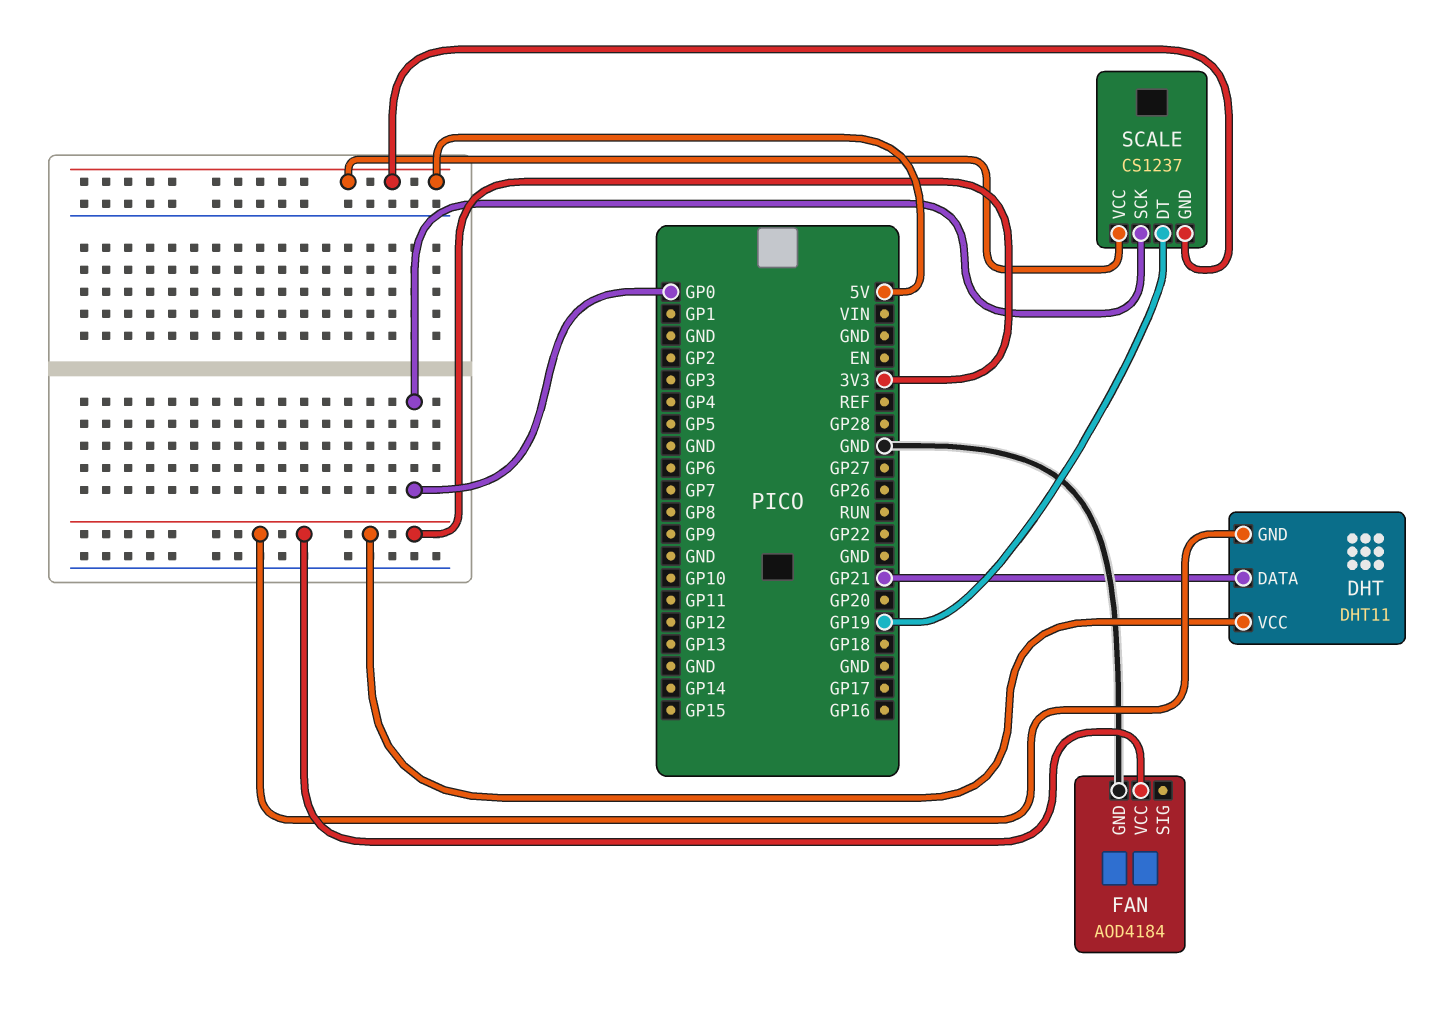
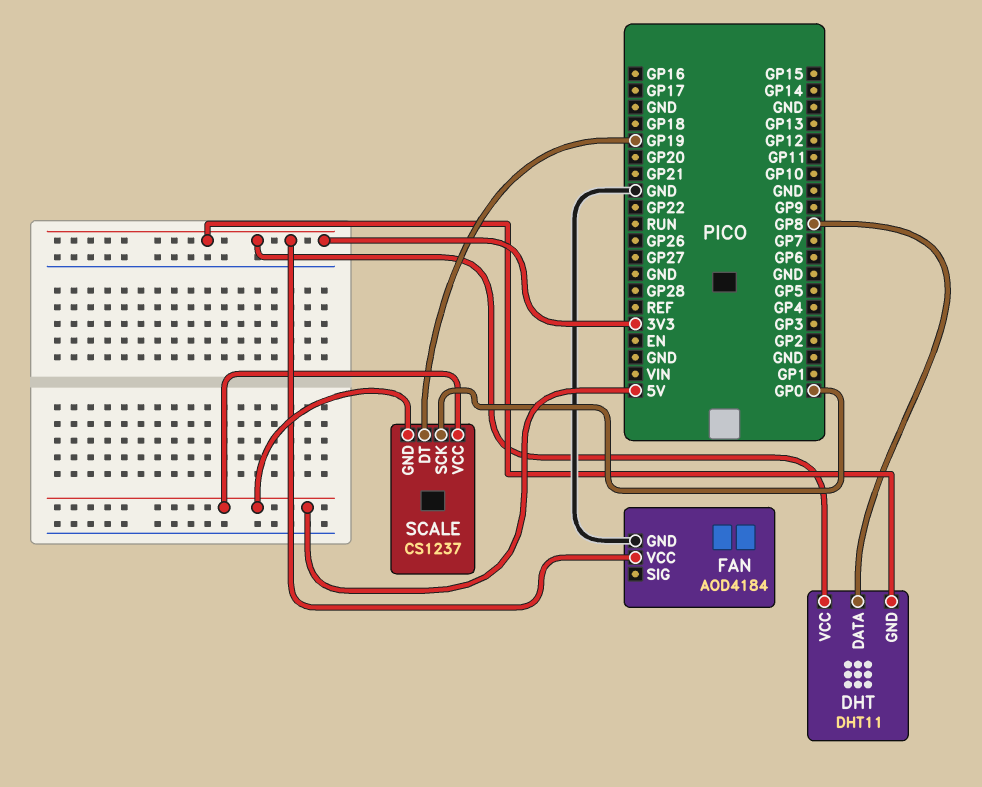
DHT pin DATA: GP21 -> GP8

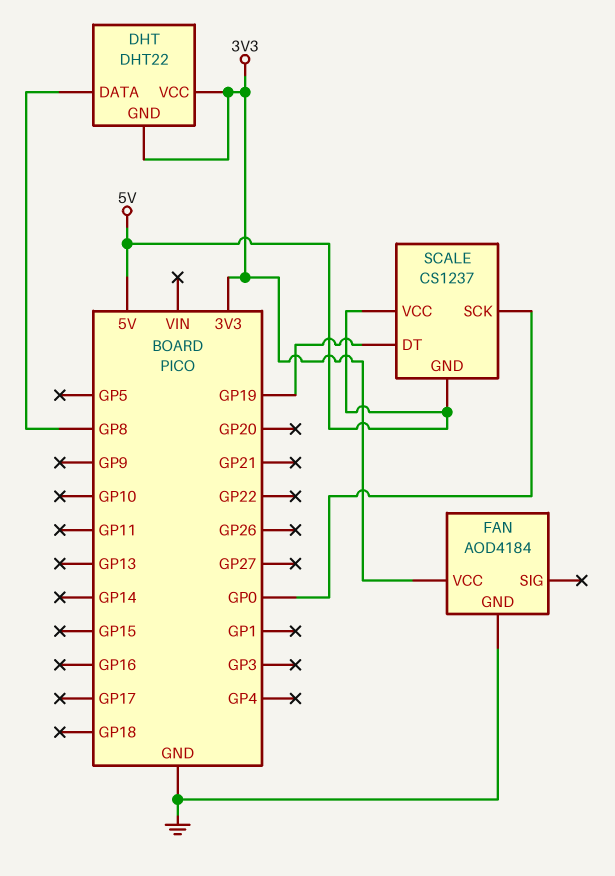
DHT: DHT11 -> DHT22

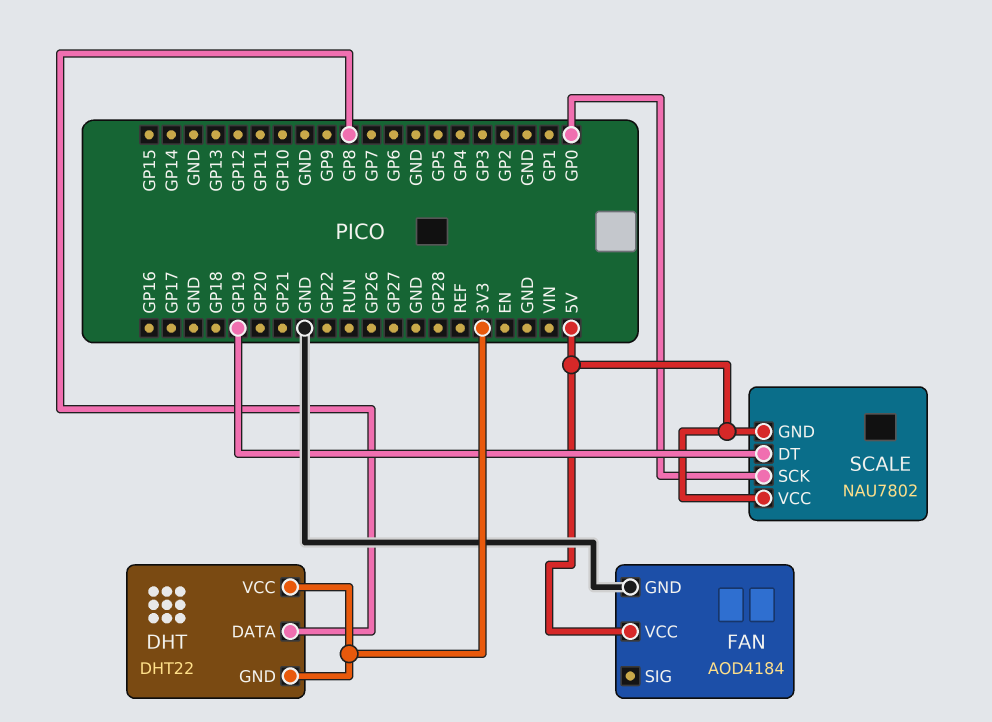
FAN pin VCC: 3V3 -> 5V
SCALE: CS1237 -> NAU7802

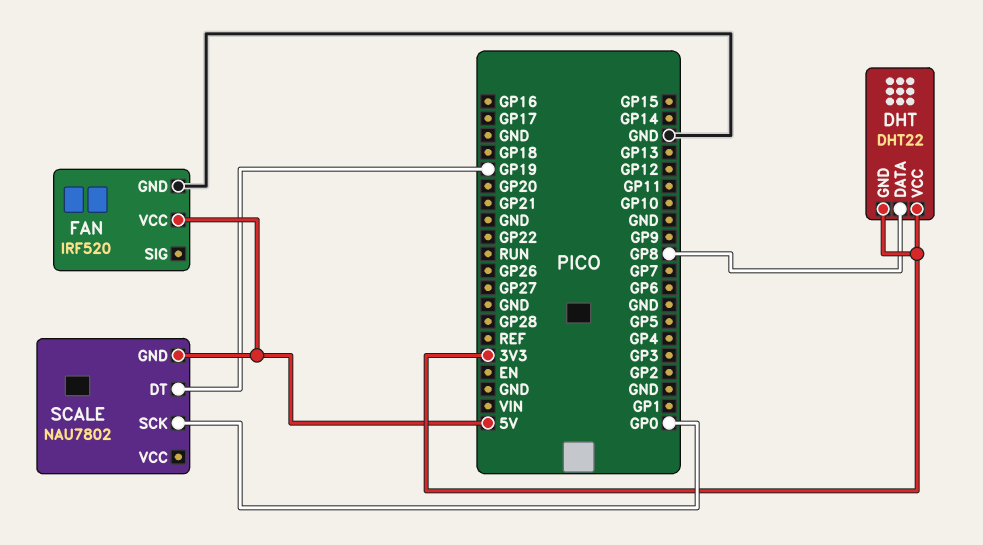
FAN: AOD4184 -> IRF520
SCALE pin VCC: 5V -> none

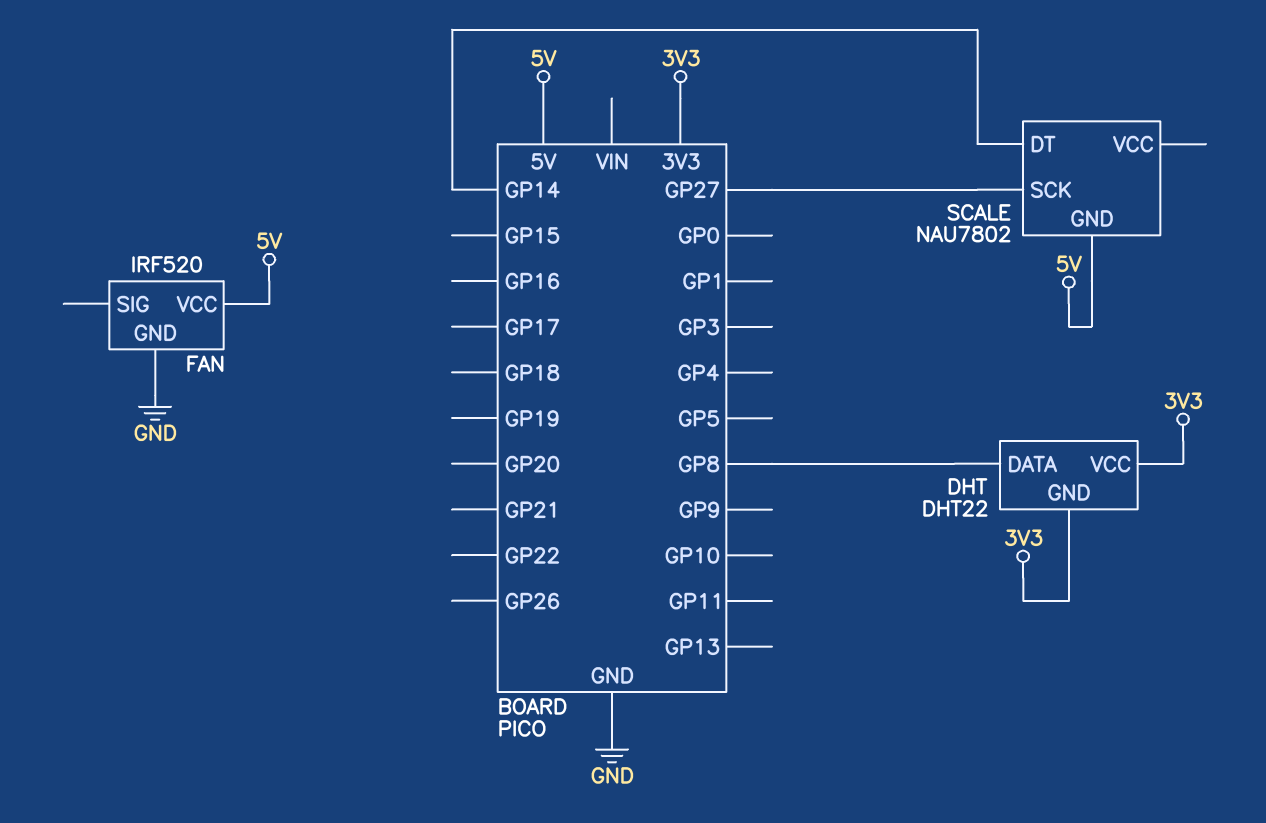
SCALE pin DT: GP19 -> GP14
SCALE pin SCK: GP0 -> GP27

